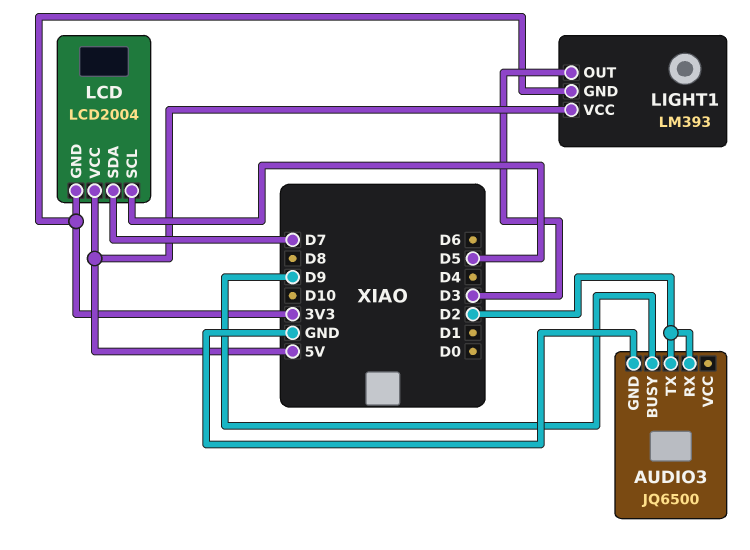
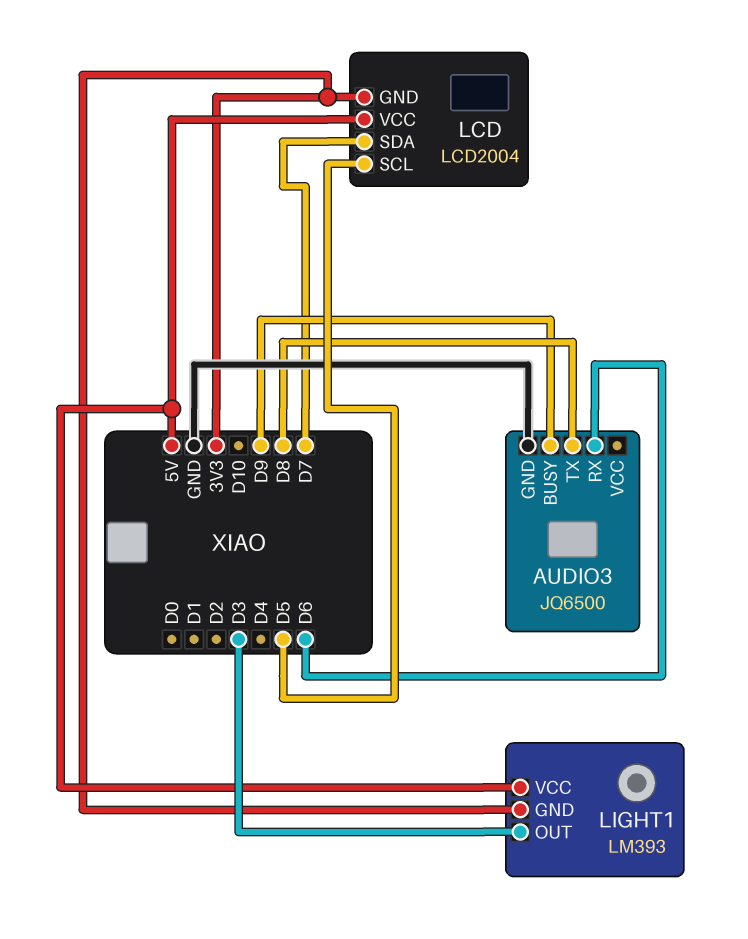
AUDIO3 pin RX: D2 -> D6
AUDIO3 pin TX: D2 -> D8

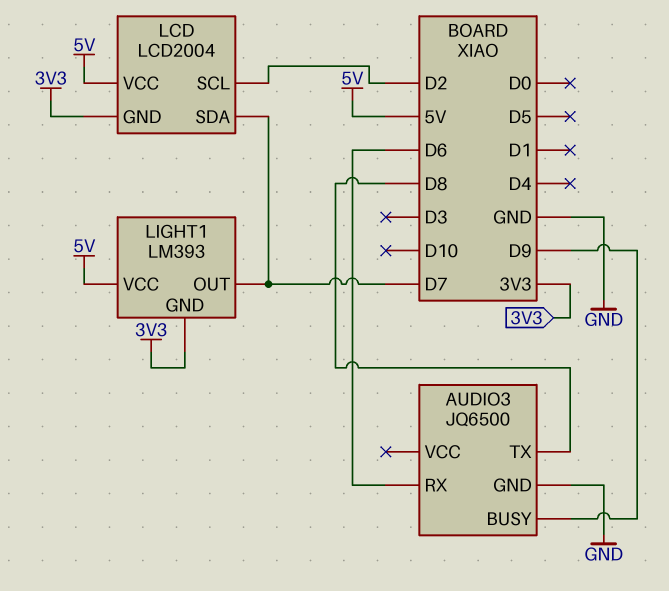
LCD pin SCL: D5 -> D2
LIGHT1 pin OUT: D3 -> D7

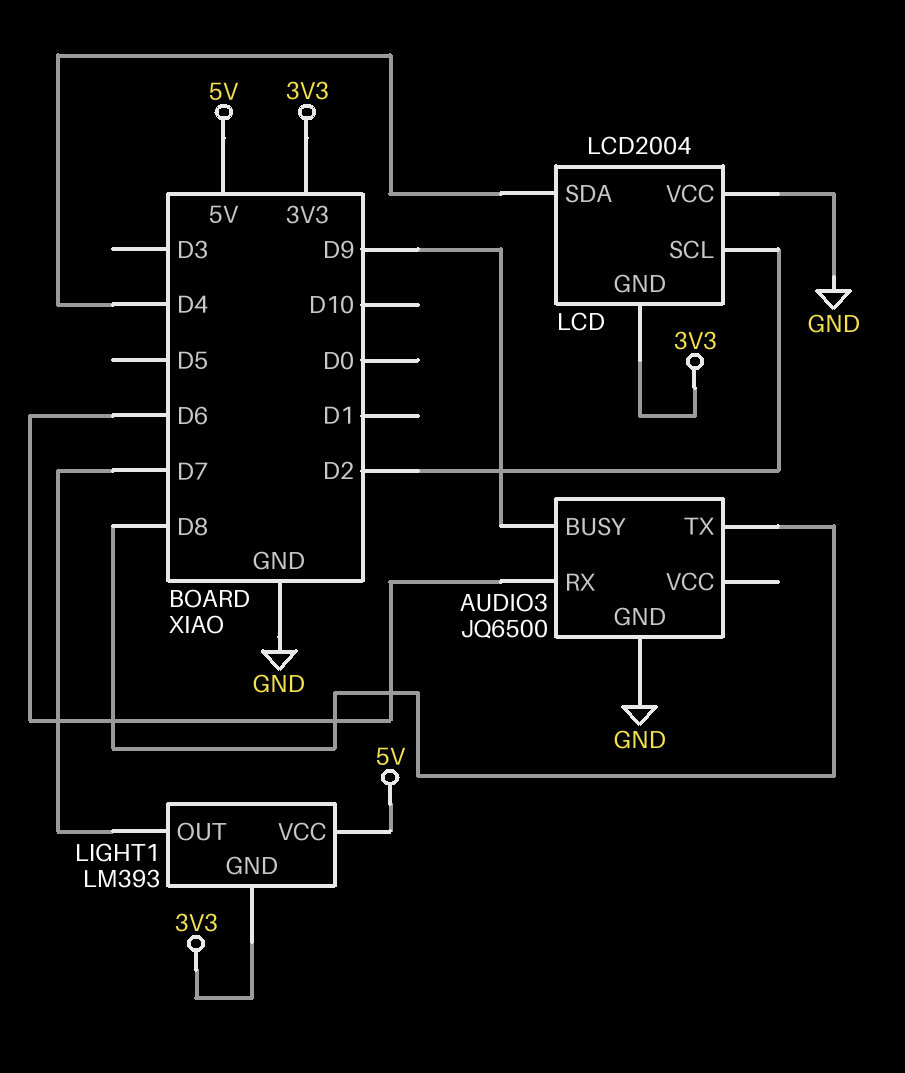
LCD pin SDA: D7 -> D4
LCD pin VCC: 5V -> GND

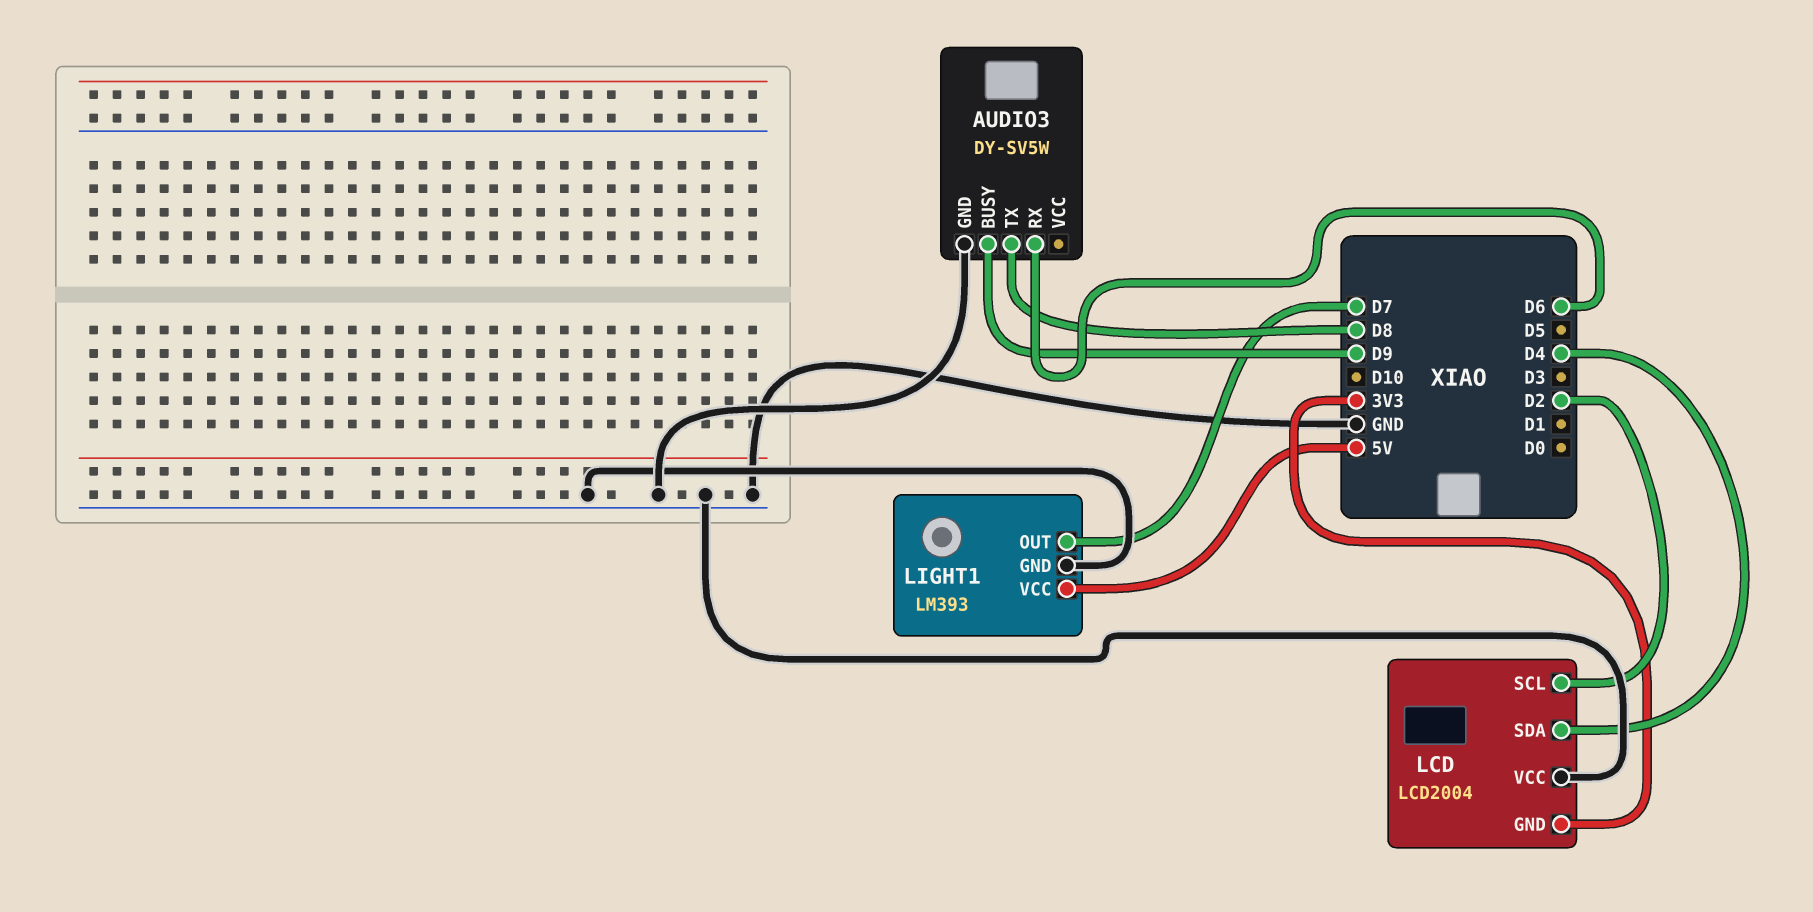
AUDIO3: JQ6500 -> DY-SV5W
LIGHT1 pin GND: 3V3 -> GND

